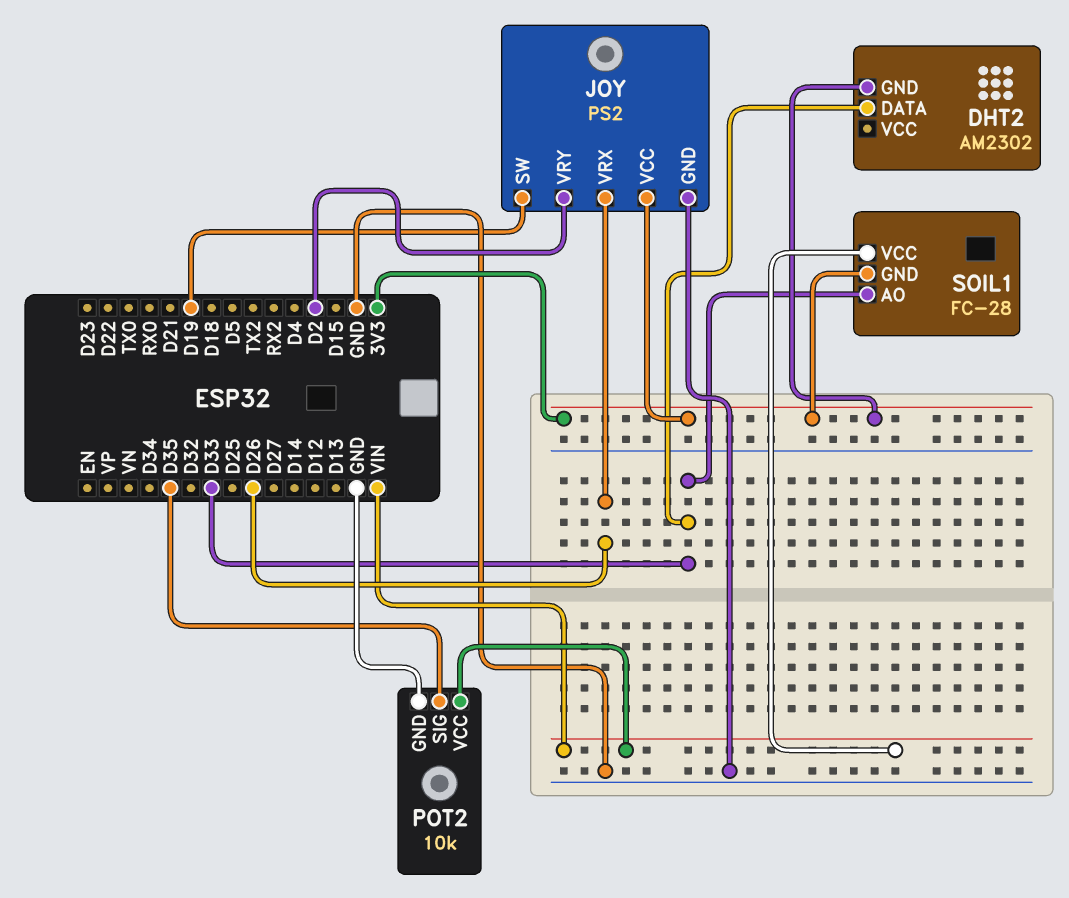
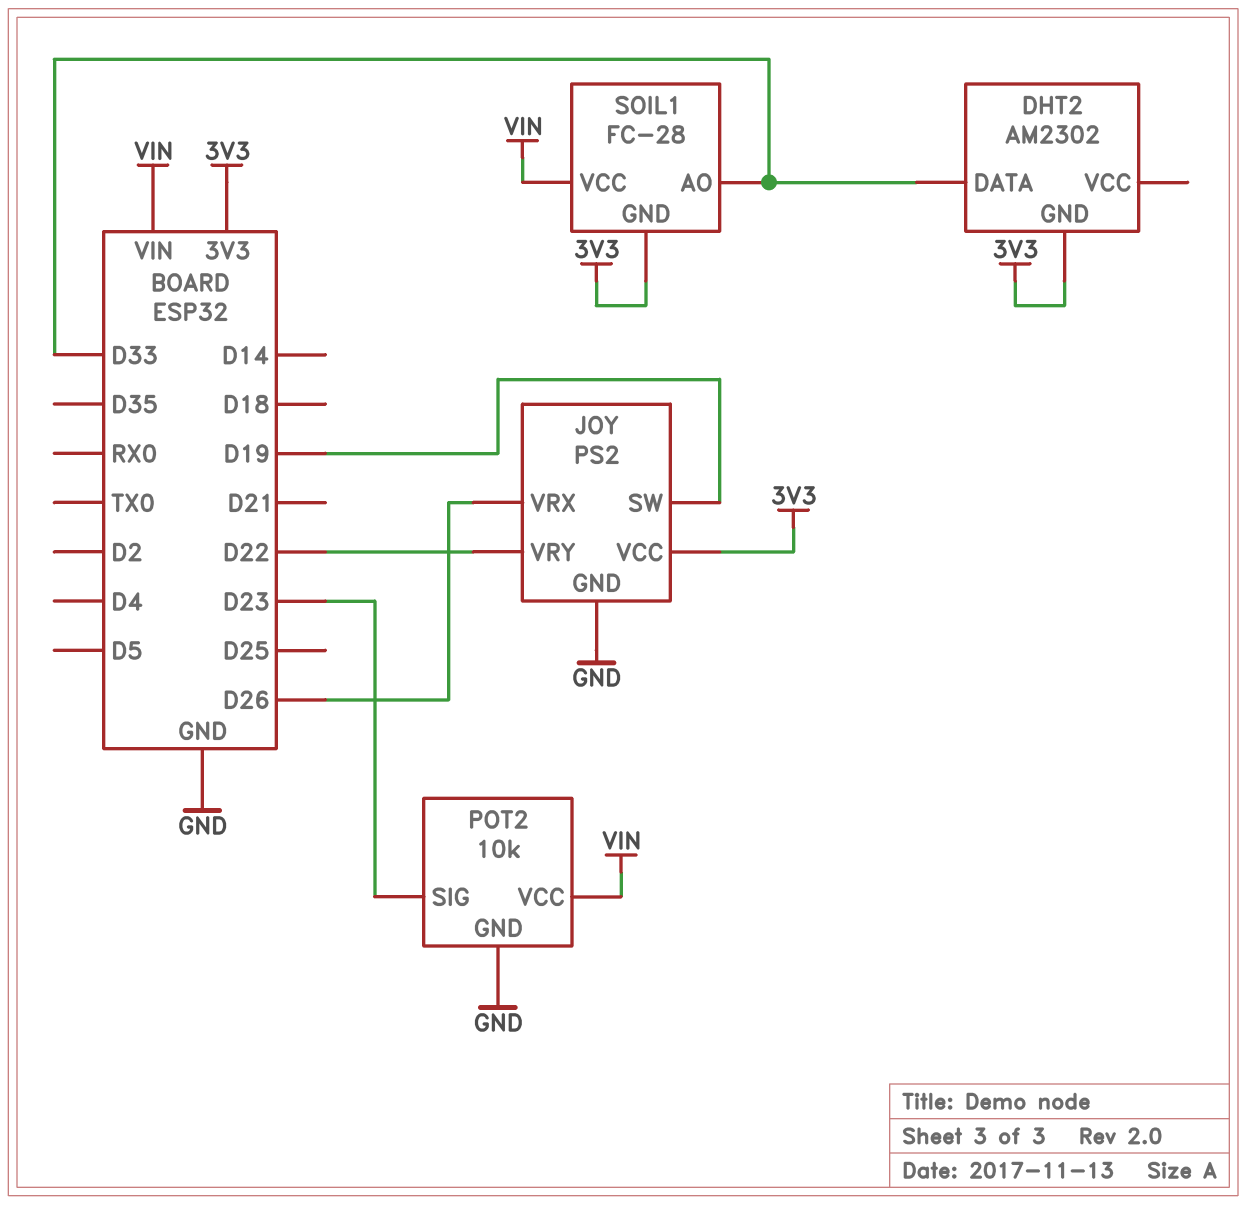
JOY pin VRY: D2 -> D22
POT2 pin SIG: D35 -> D23

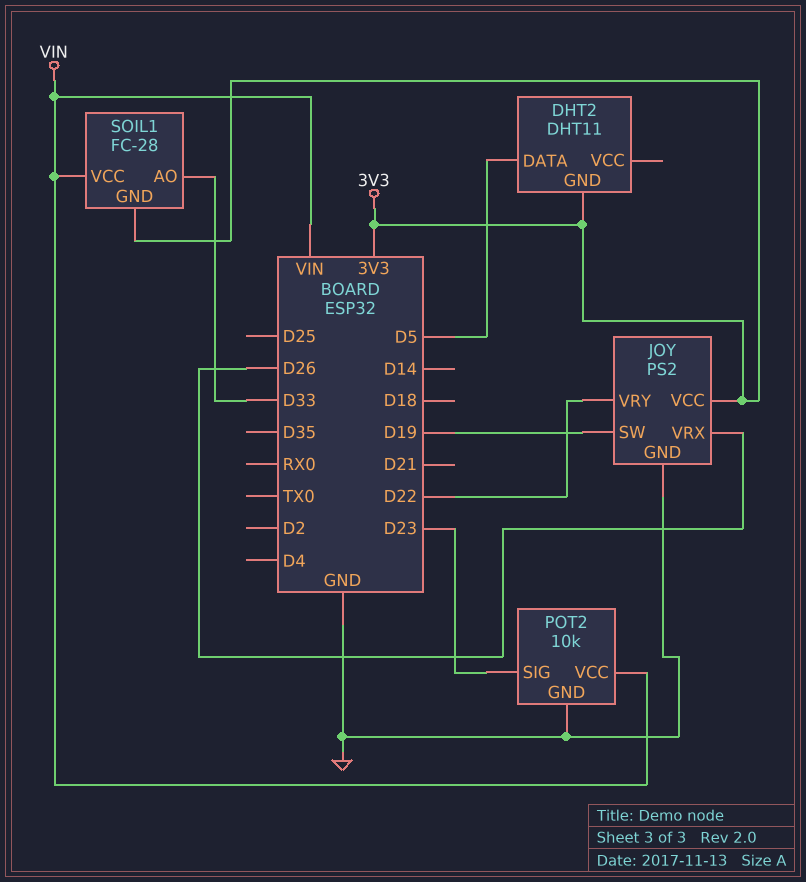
DHT2: AM2302 -> DHT11
DHT2 pin DATA: D33 -> D5

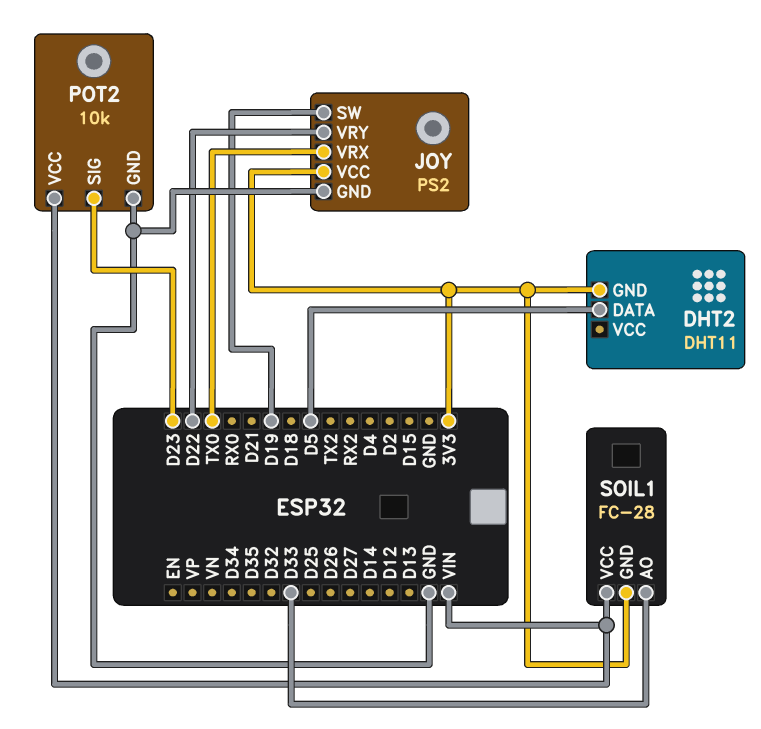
JOY pin VRX: D26 -> TX0

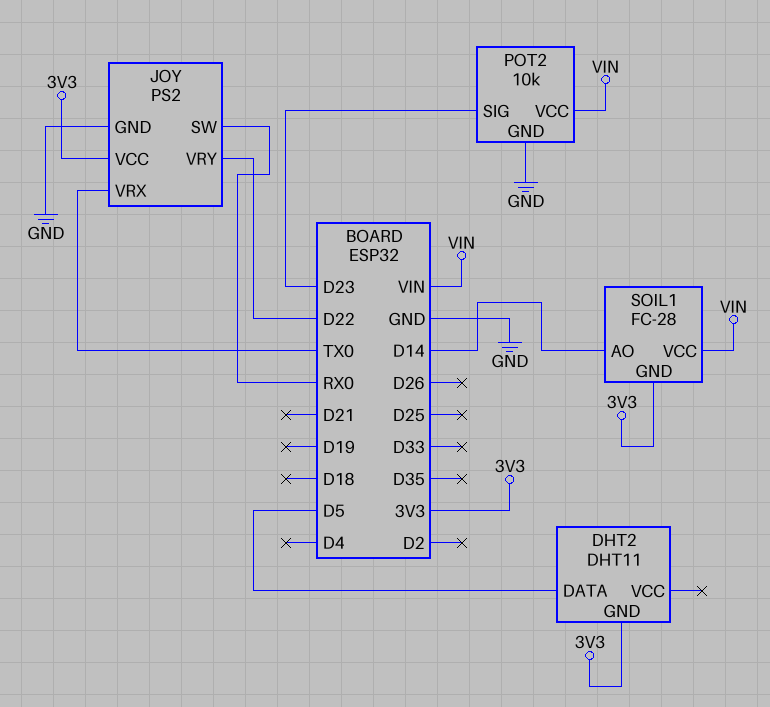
JOY pin SW: D19 -> RX0
SOIL1 pin AO: D33 -> D14

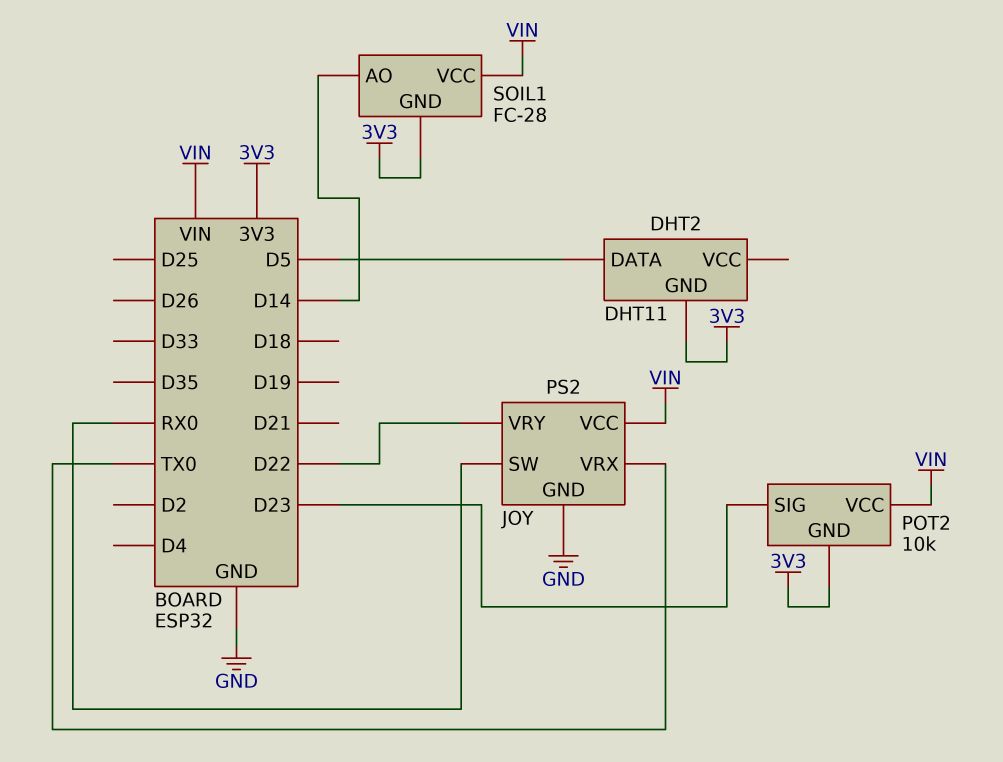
JOY pin VCC: 3V3 -> VIN
POT2 pin GND: GND -> 3V3

